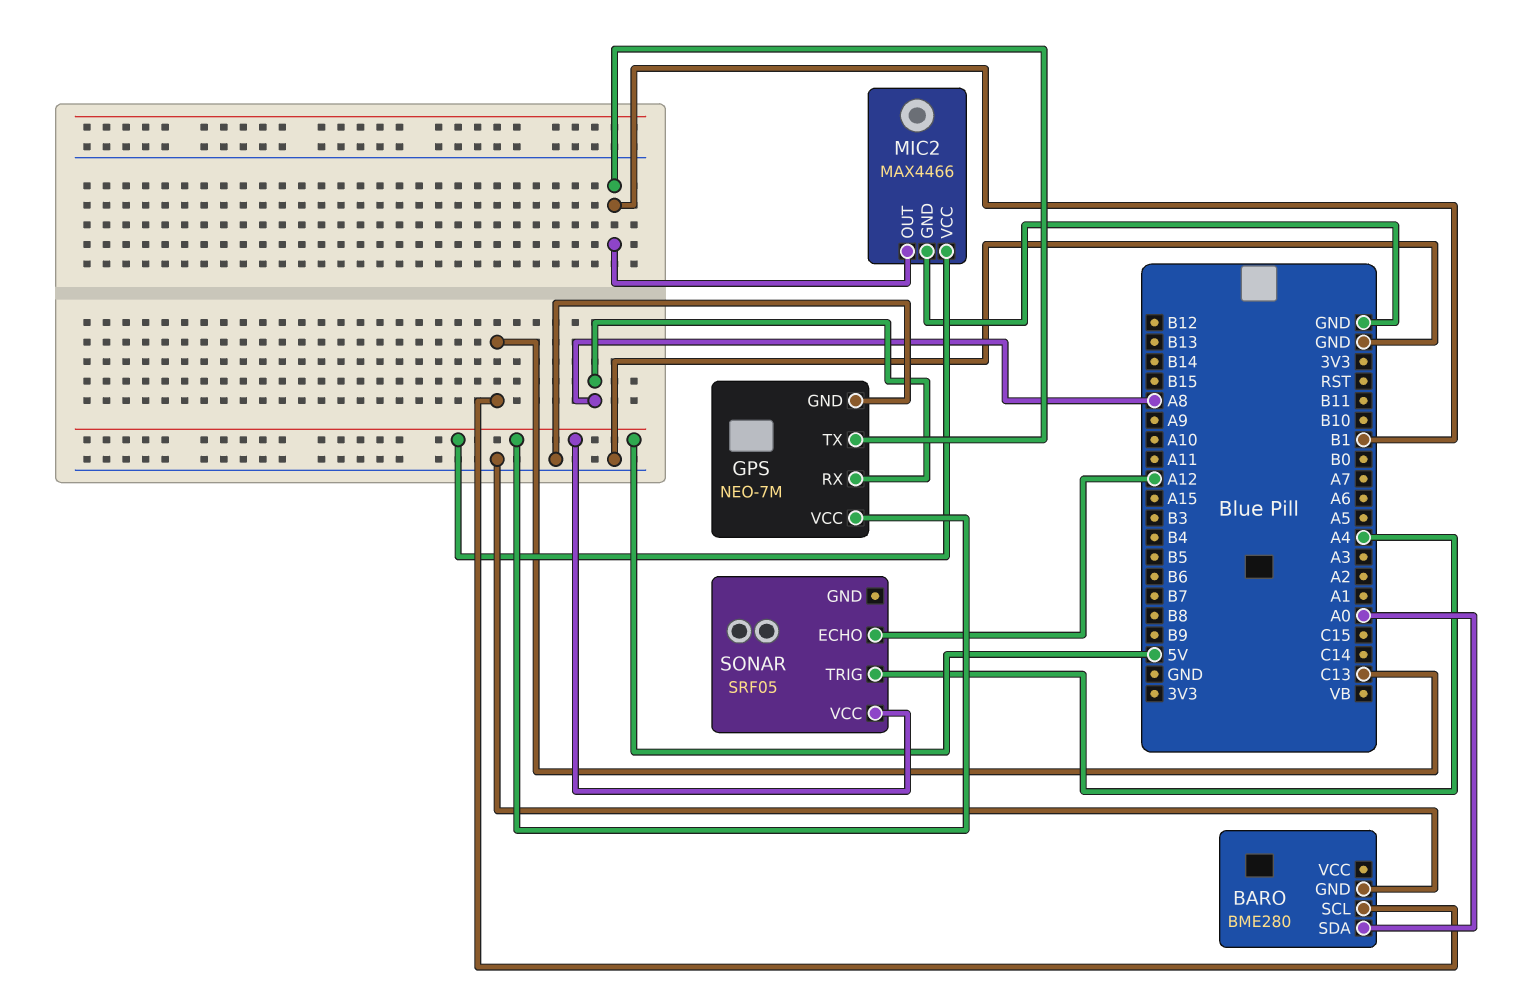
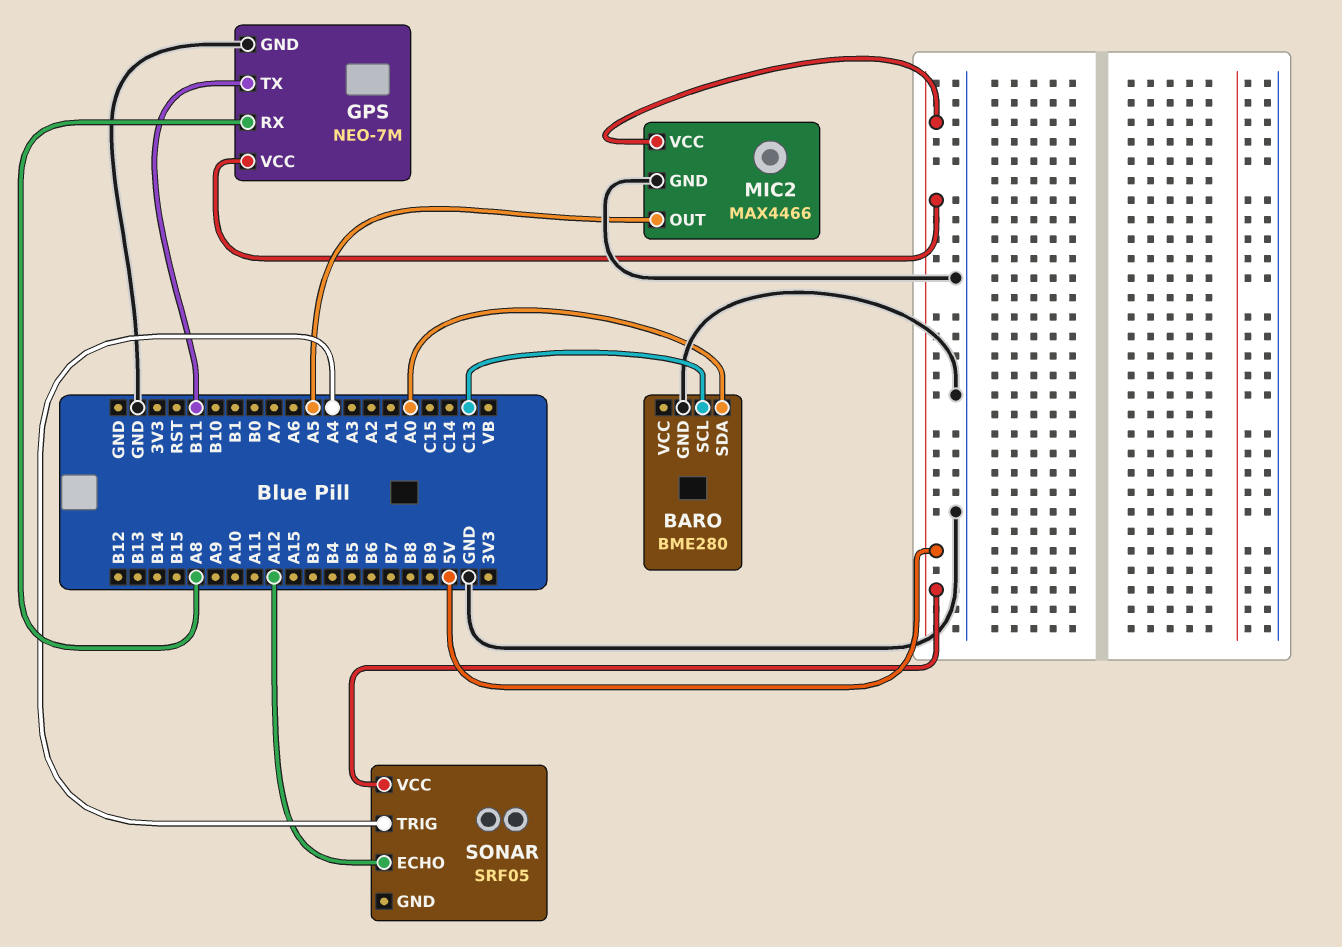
GPS pin TX: B1 -> B11
MIC2 pin OUT: B1 -> A5

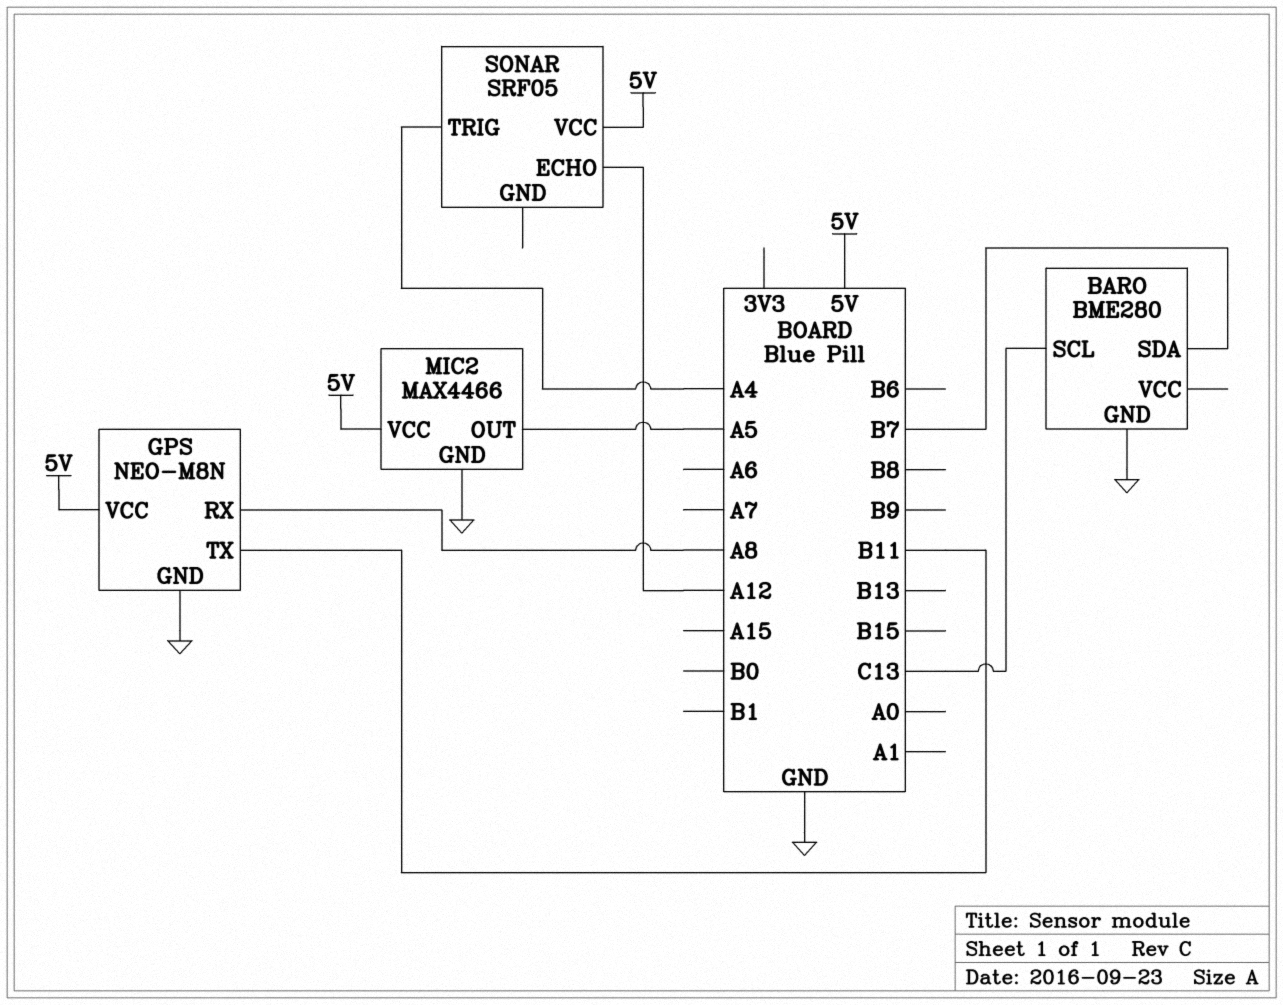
BARO pin SDA: A0 -> B7
GPS: NEO-7M -> NEO-M8N

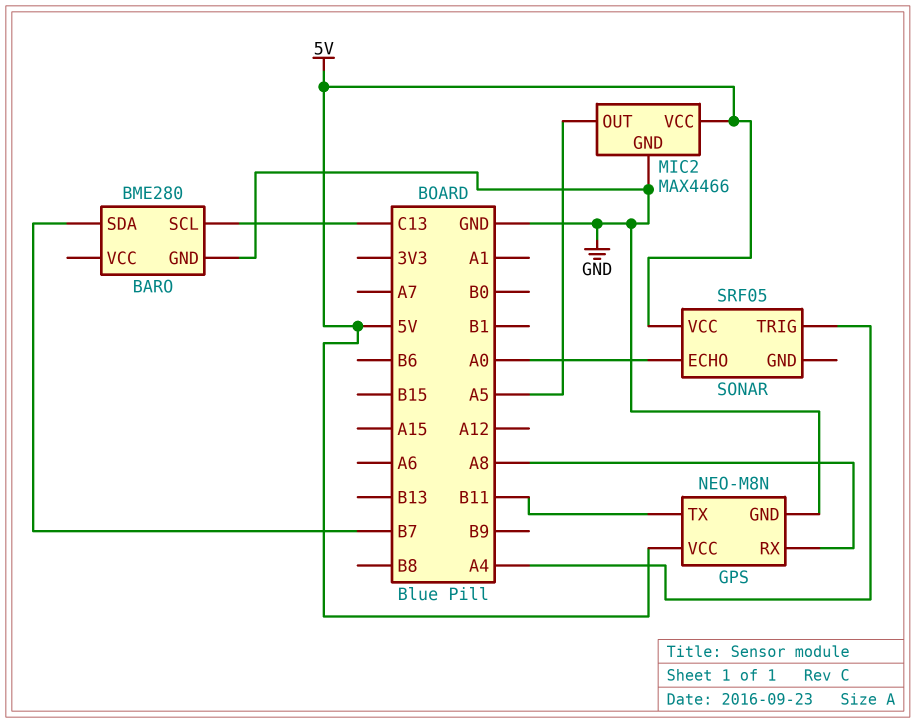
SONAR pin ECHO: A12 -> A0

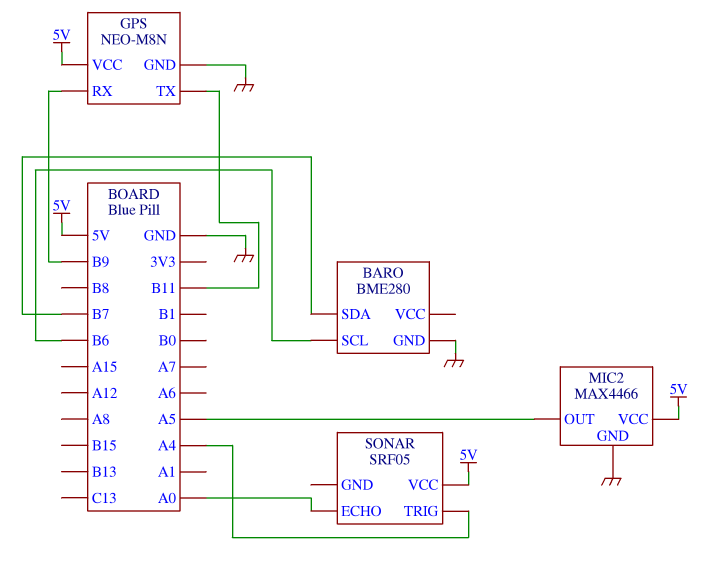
BARO pin SCL: C13 -> B6
GPS pin RX: A8 -> B9

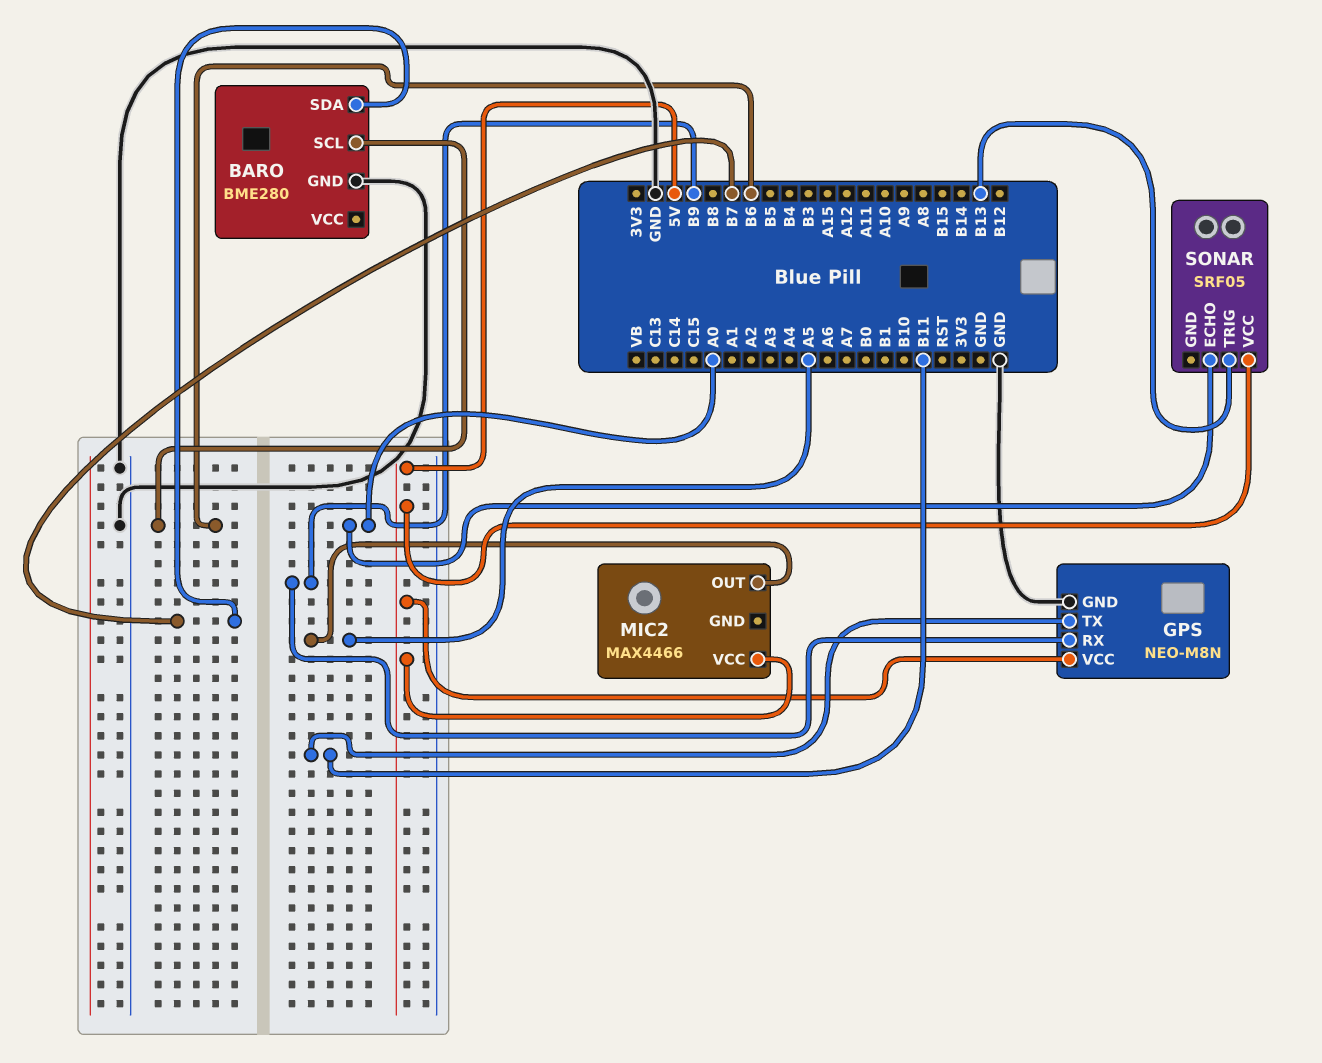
MIC2 pin GND: GND -> none
SONAR pin TRIG: A4 -> B13

